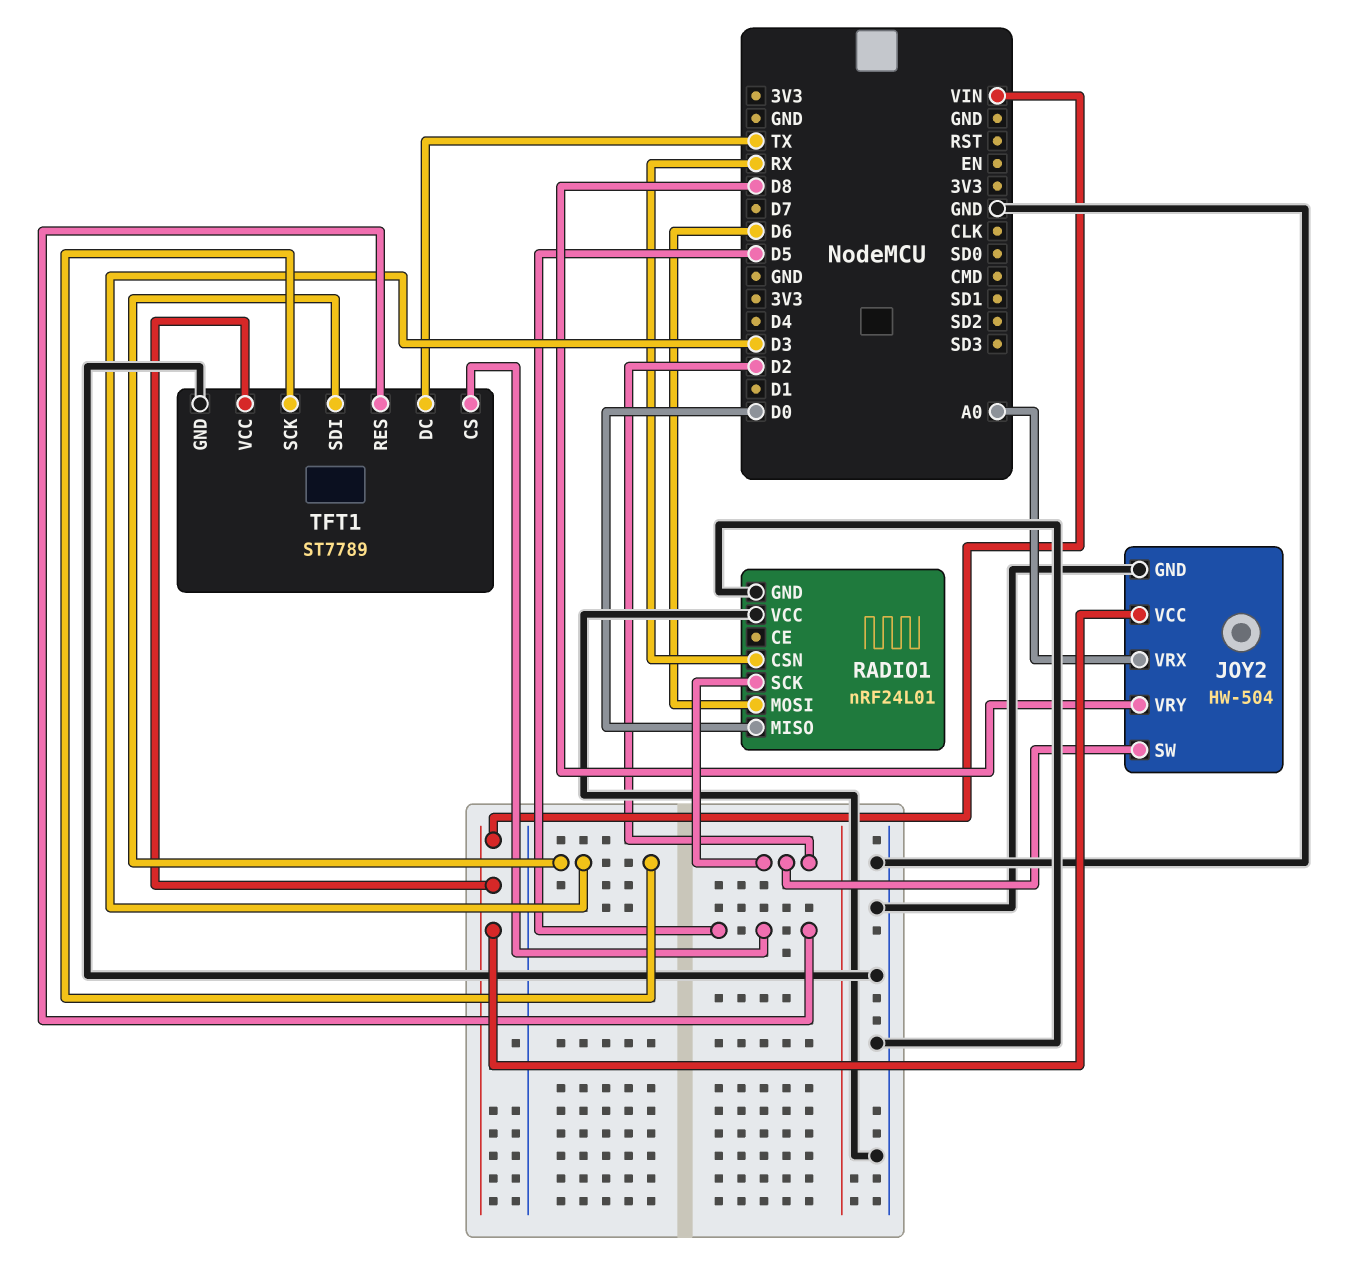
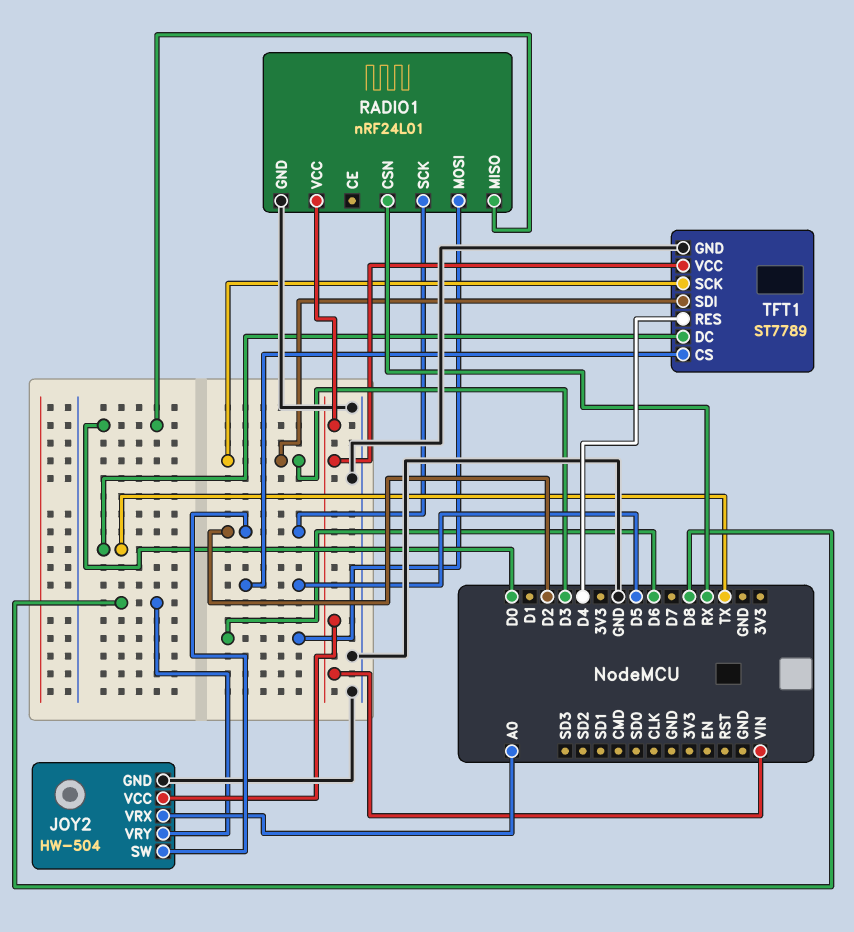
RADIO1 pin VCC: GND -> VIN
TFT1 pin RES: D5 -> D4

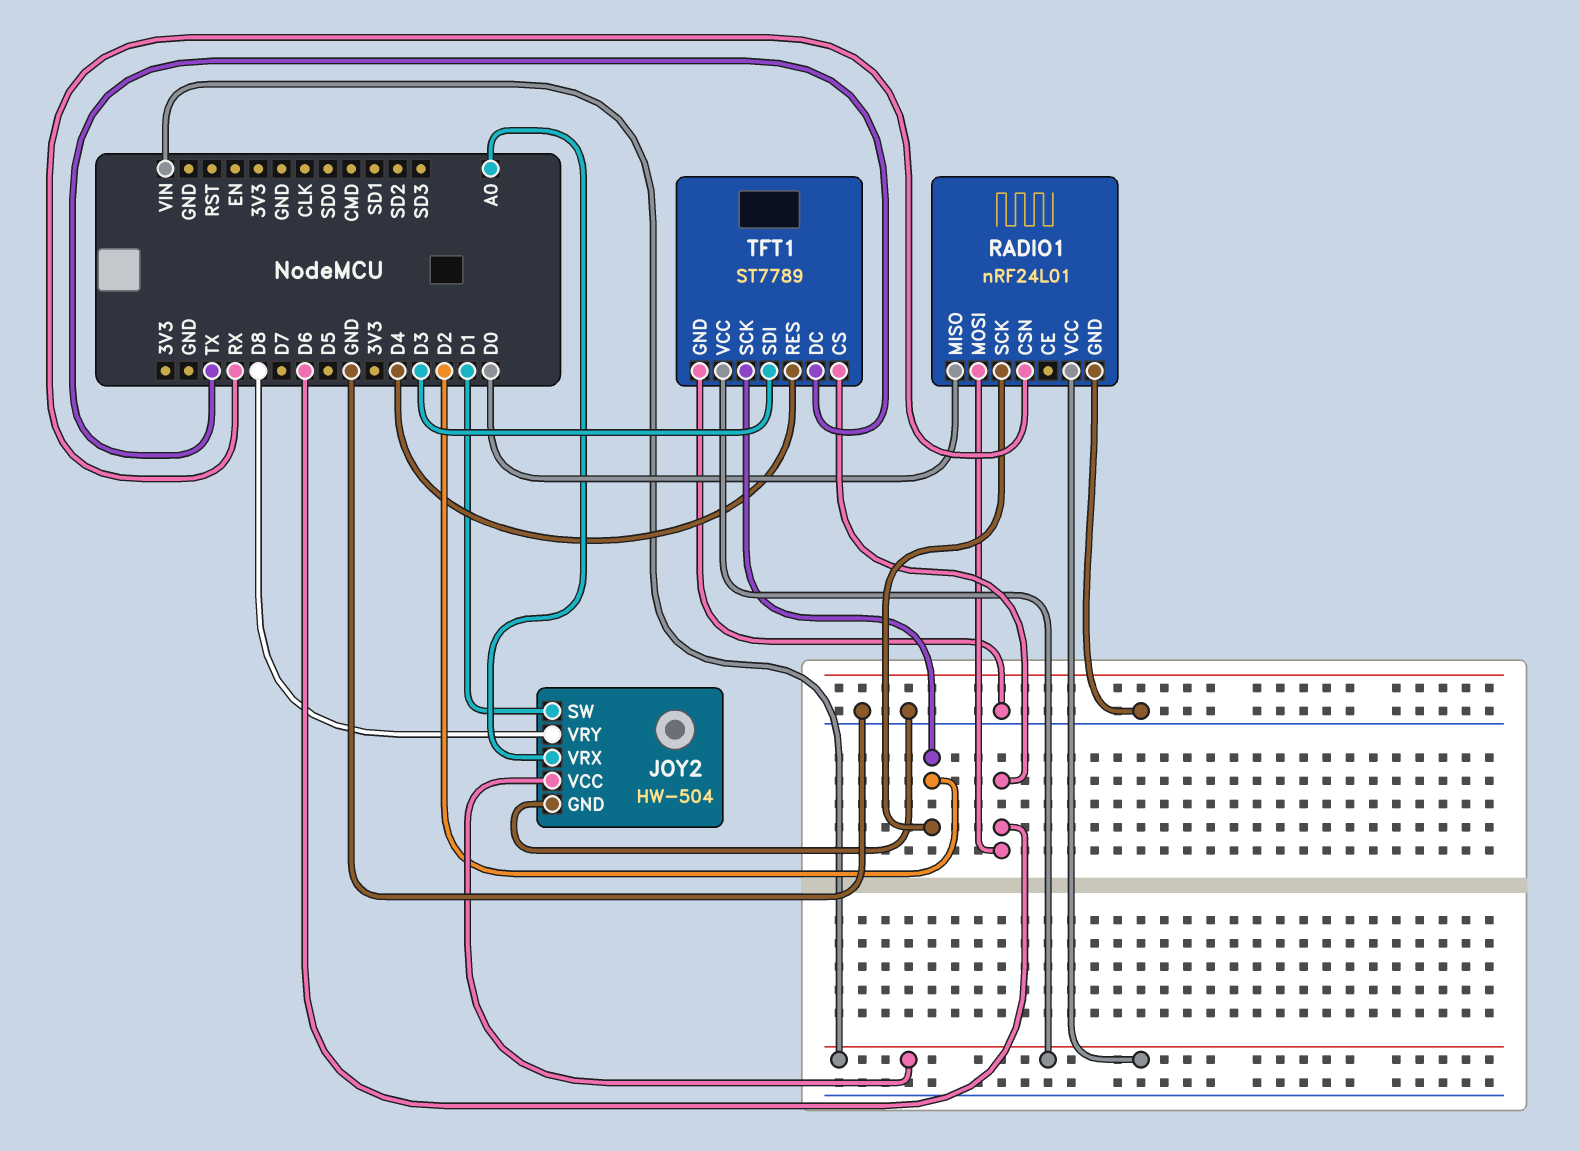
JOY2 pin SW: D2 -> D1
TFT1 pin CS: D5 -> D6
TFT1 pin SCK: D3 -> D2

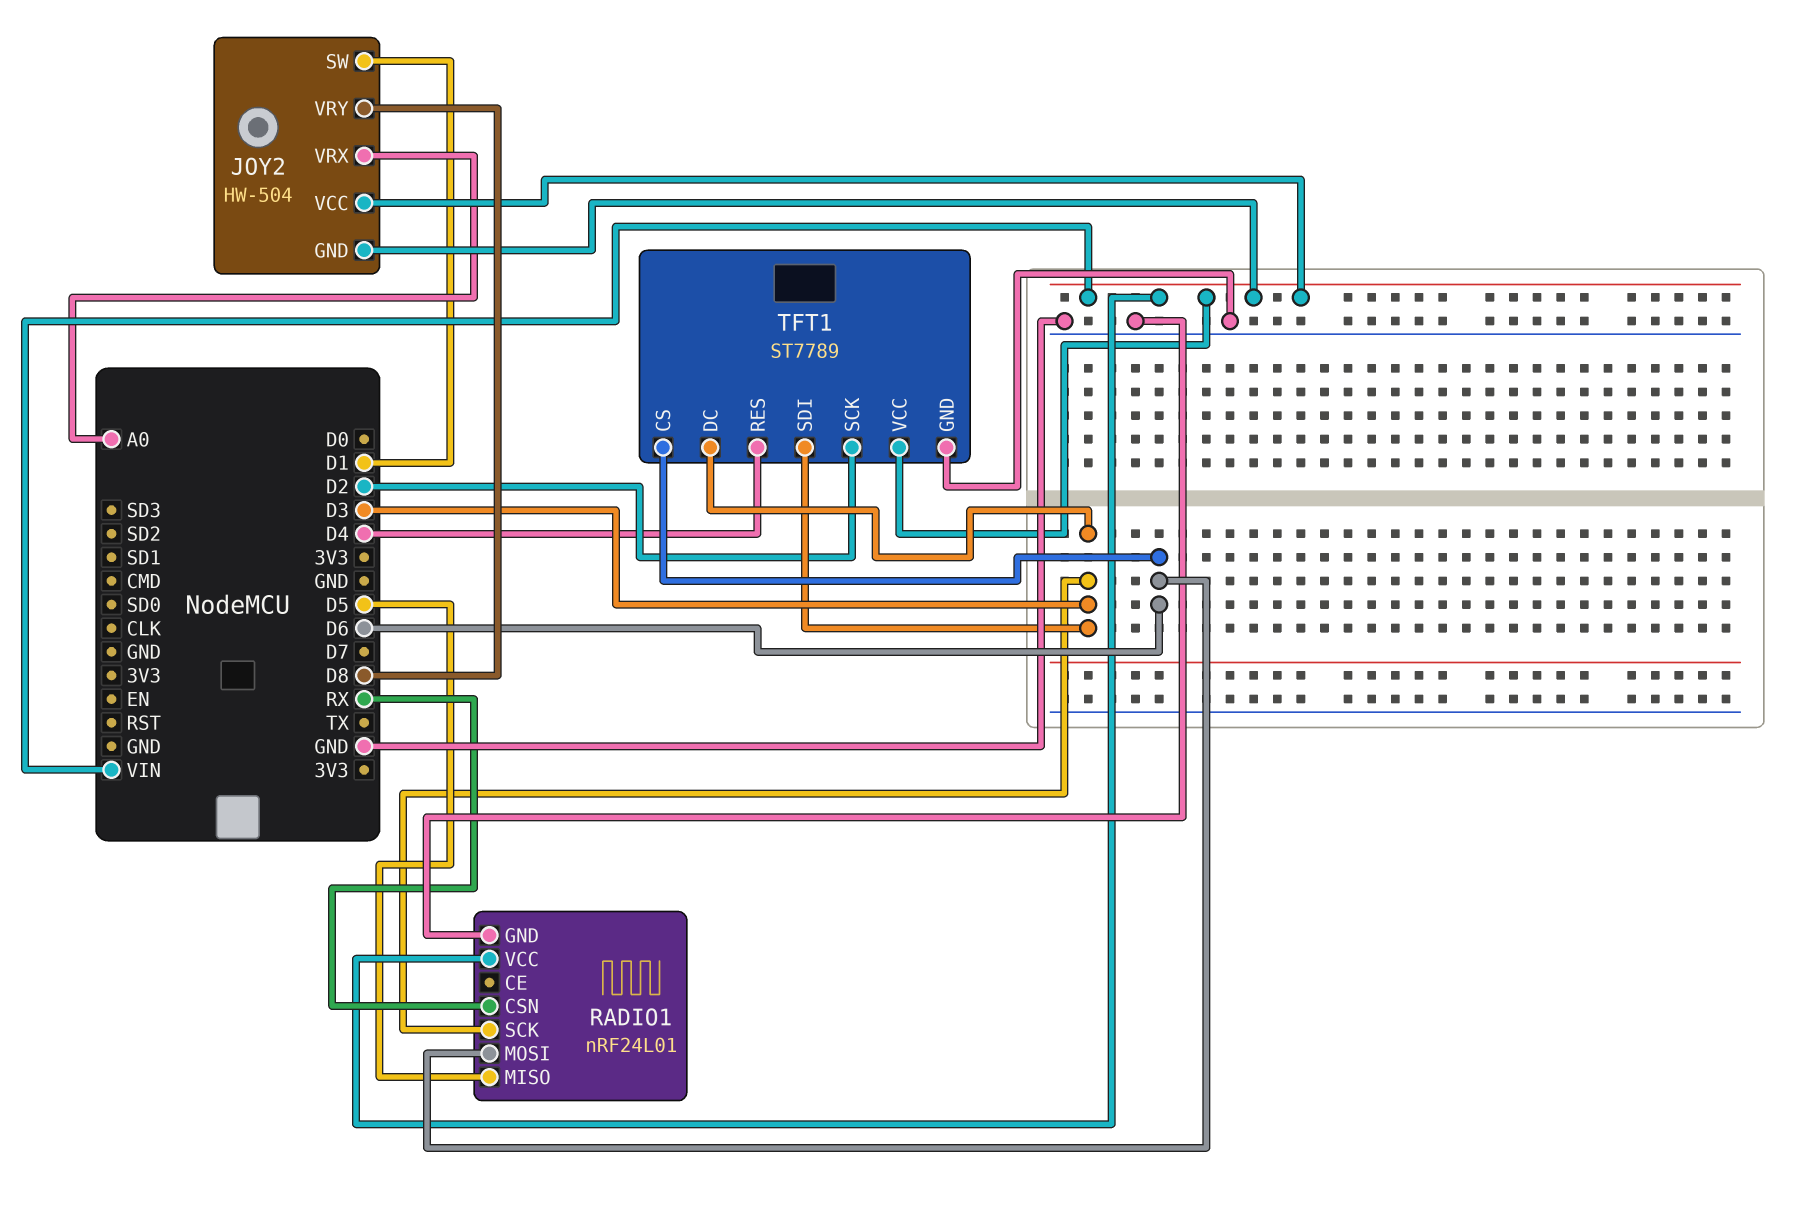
JOY2 pin GND: GND -> VIN
RADIO1 pin MISO: D0 -> D5
RADIO1 pin SCK: D2 -> D3
TFT1 pin DC: TX -> D3

